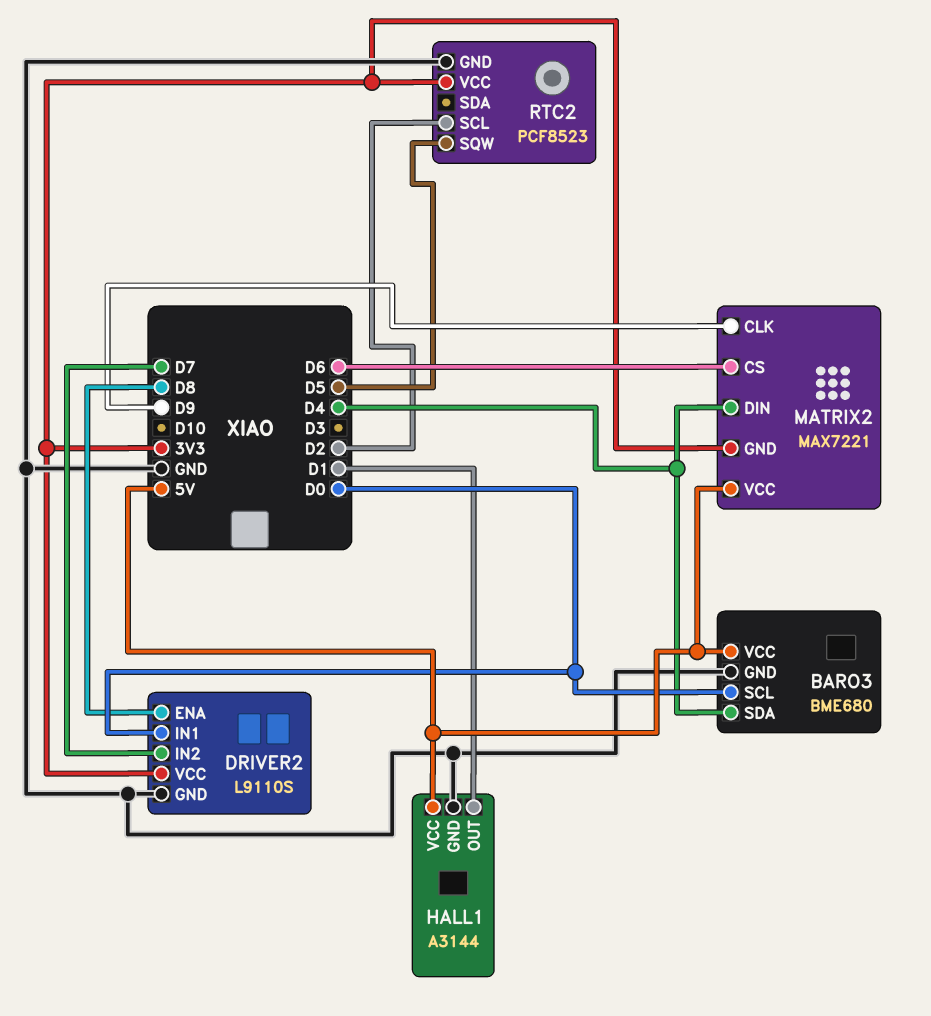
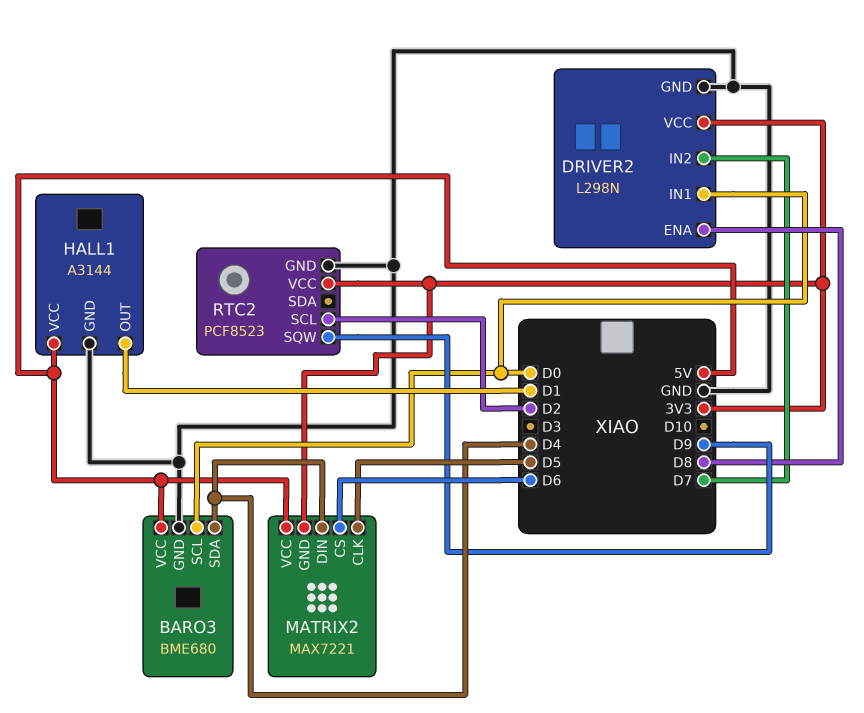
DRIVER2: L9110S -> L298N
MATRIX2 pin CLK: D9 -> D5
RTC2 pin SQW: D5 -> D9

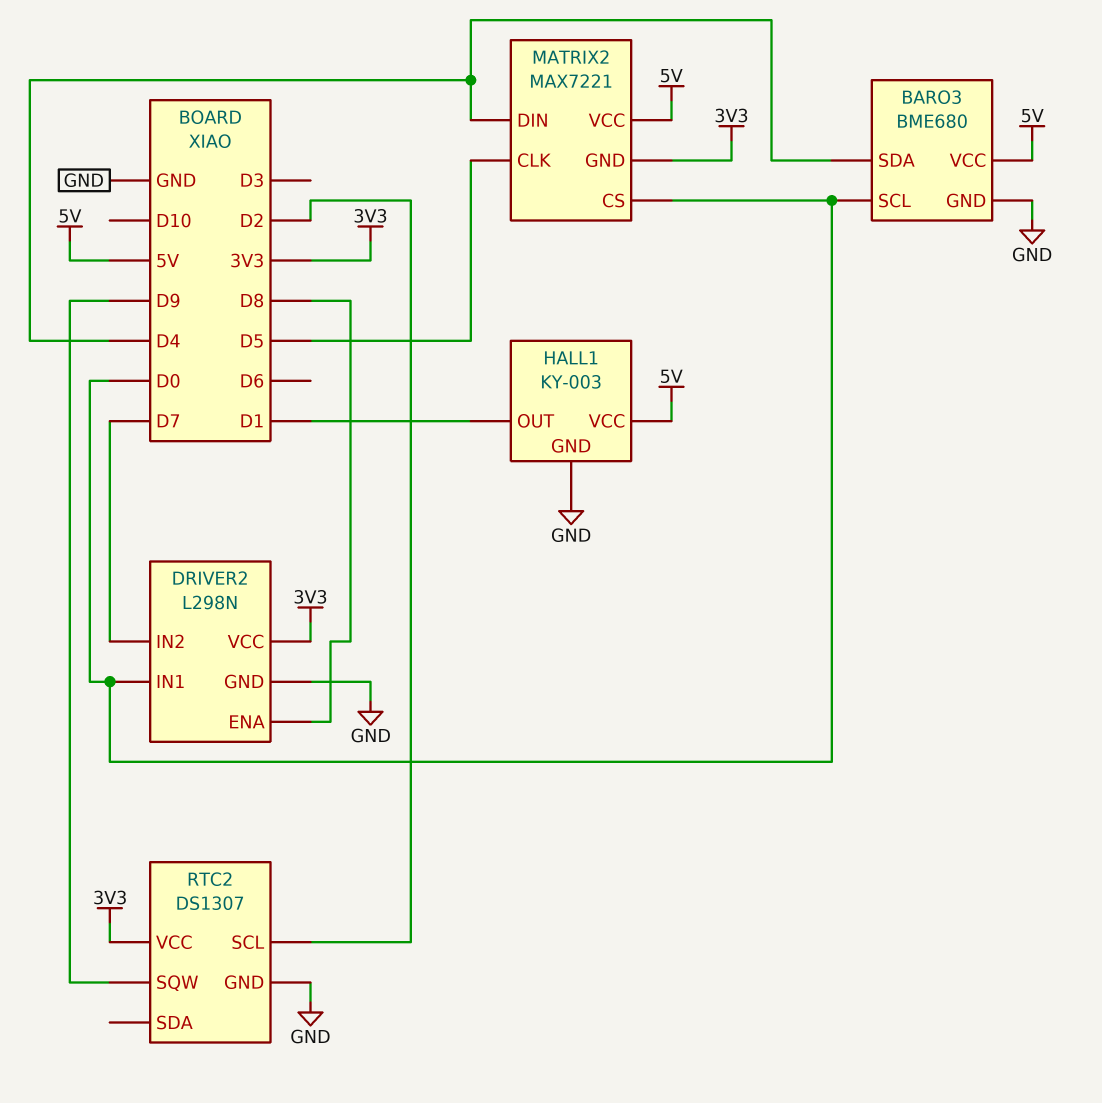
HALL1: A3144 -> KY-003
MATRIX2 pin CS: D6 -> D0
RTC2: PCF8523 -> DS1307

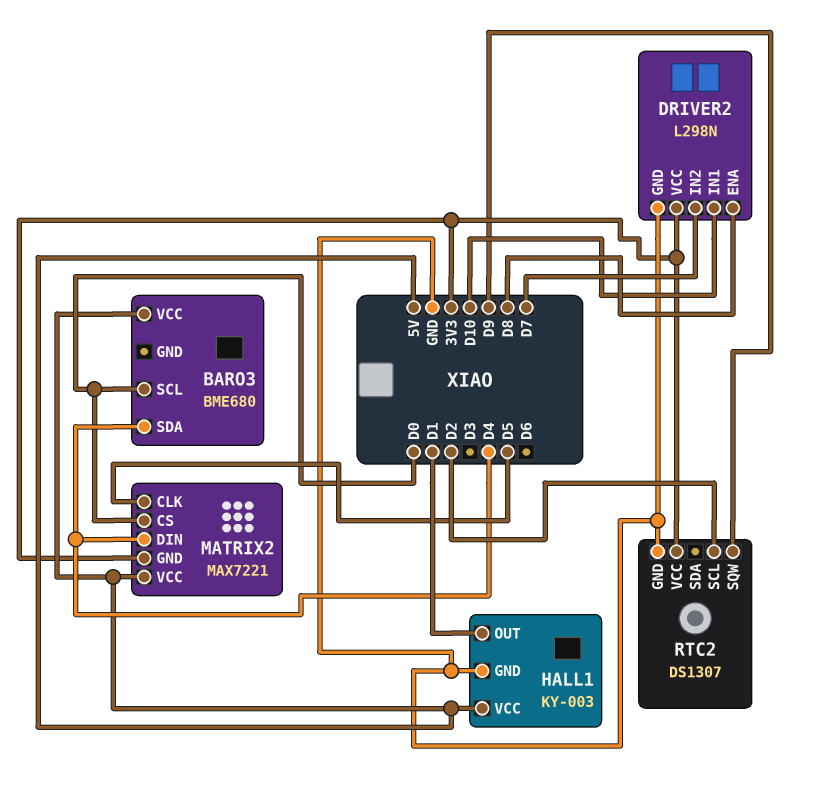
BARO3 pin GND: GND -> none
DRIVER2 pin IN1: D0 -> D10

